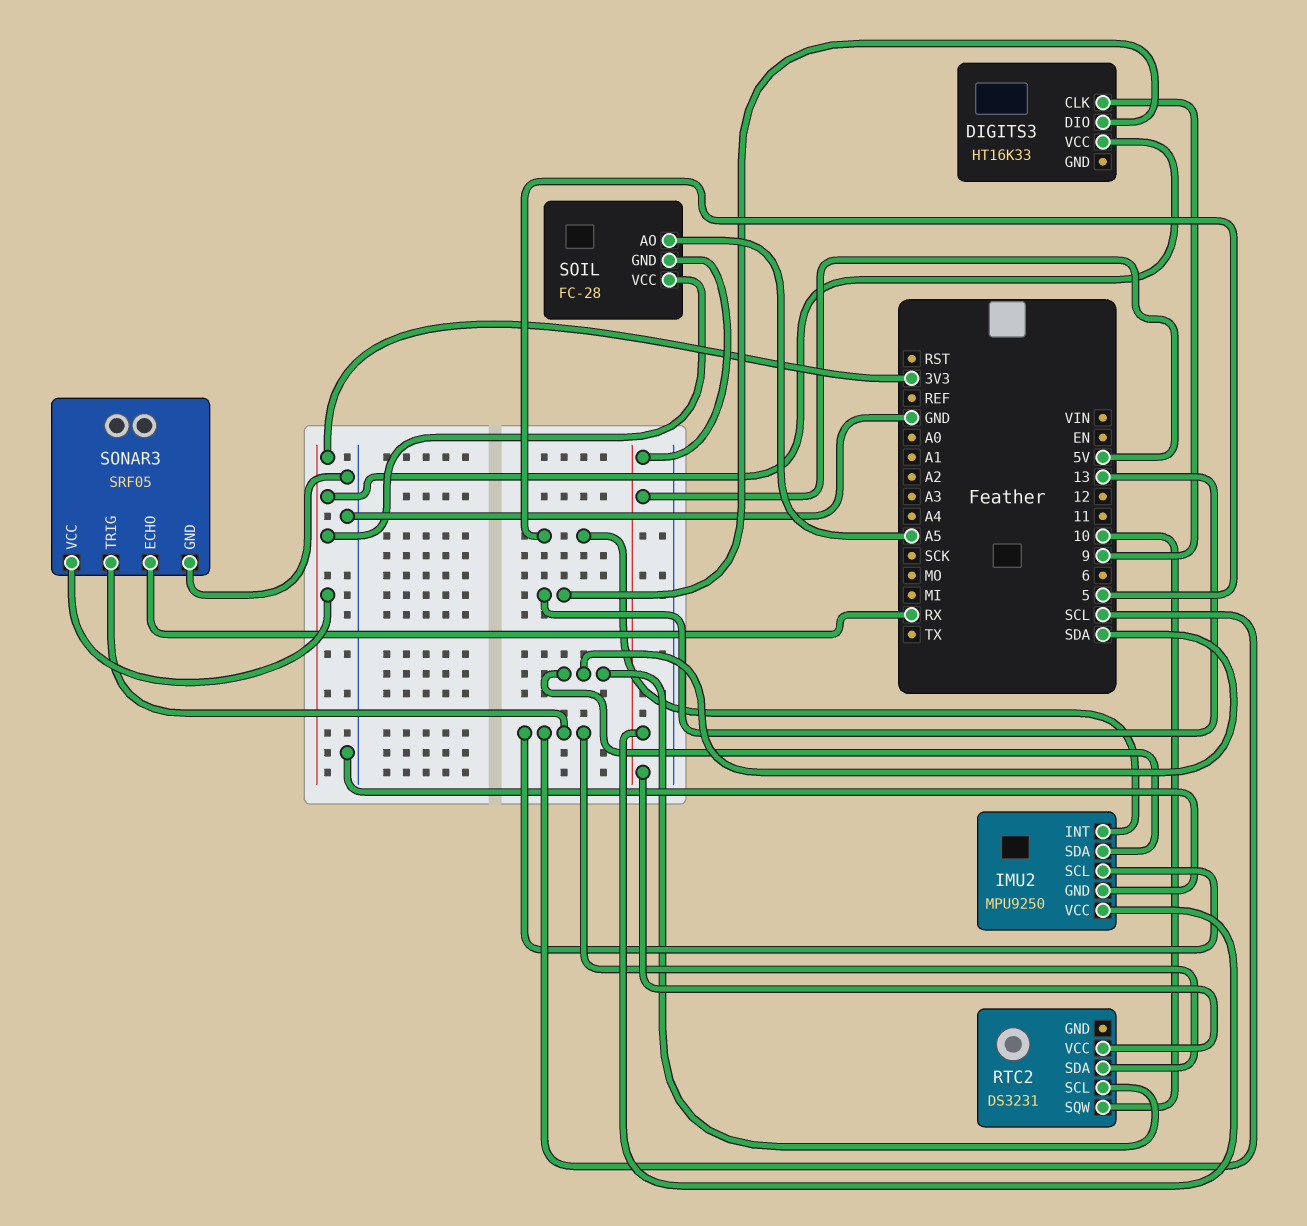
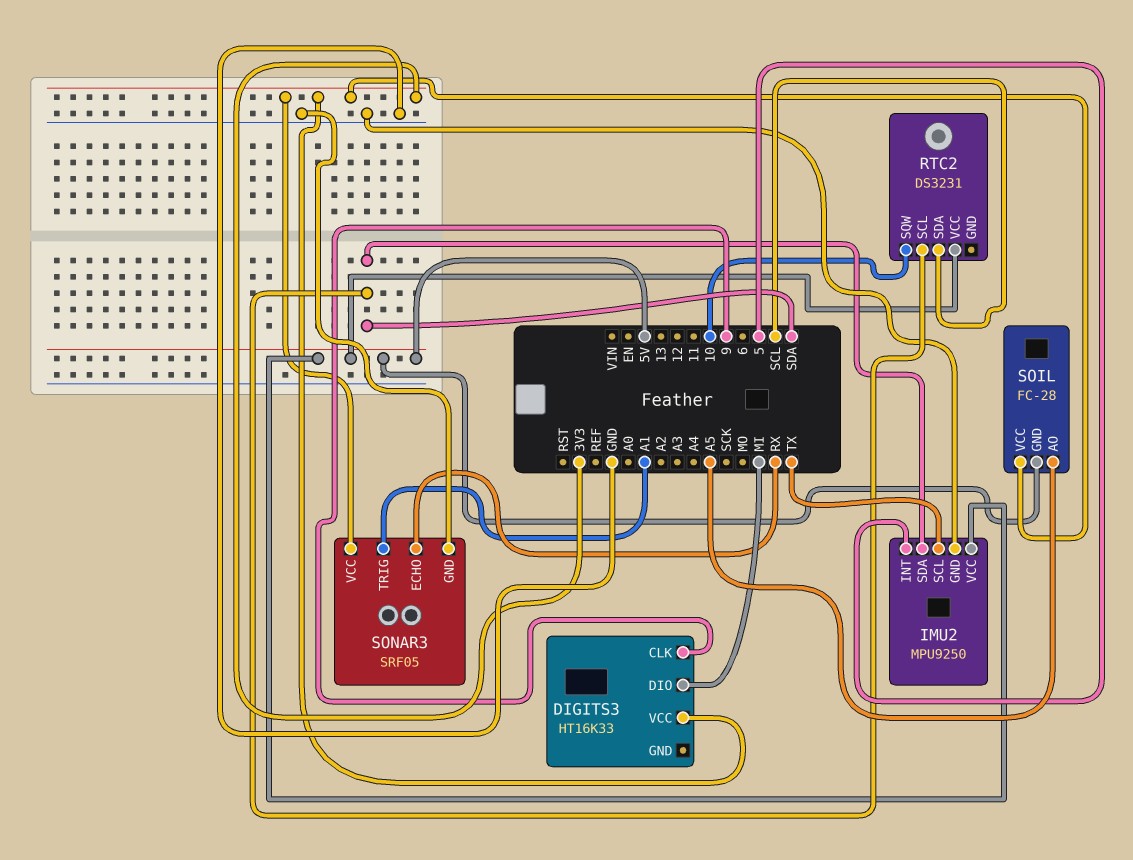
DIGITS3 pin DIO: 13 -> MI
IMU2 pin SCL: SCL -> TX
SONAR3 pin TRIG: SCL -> A1

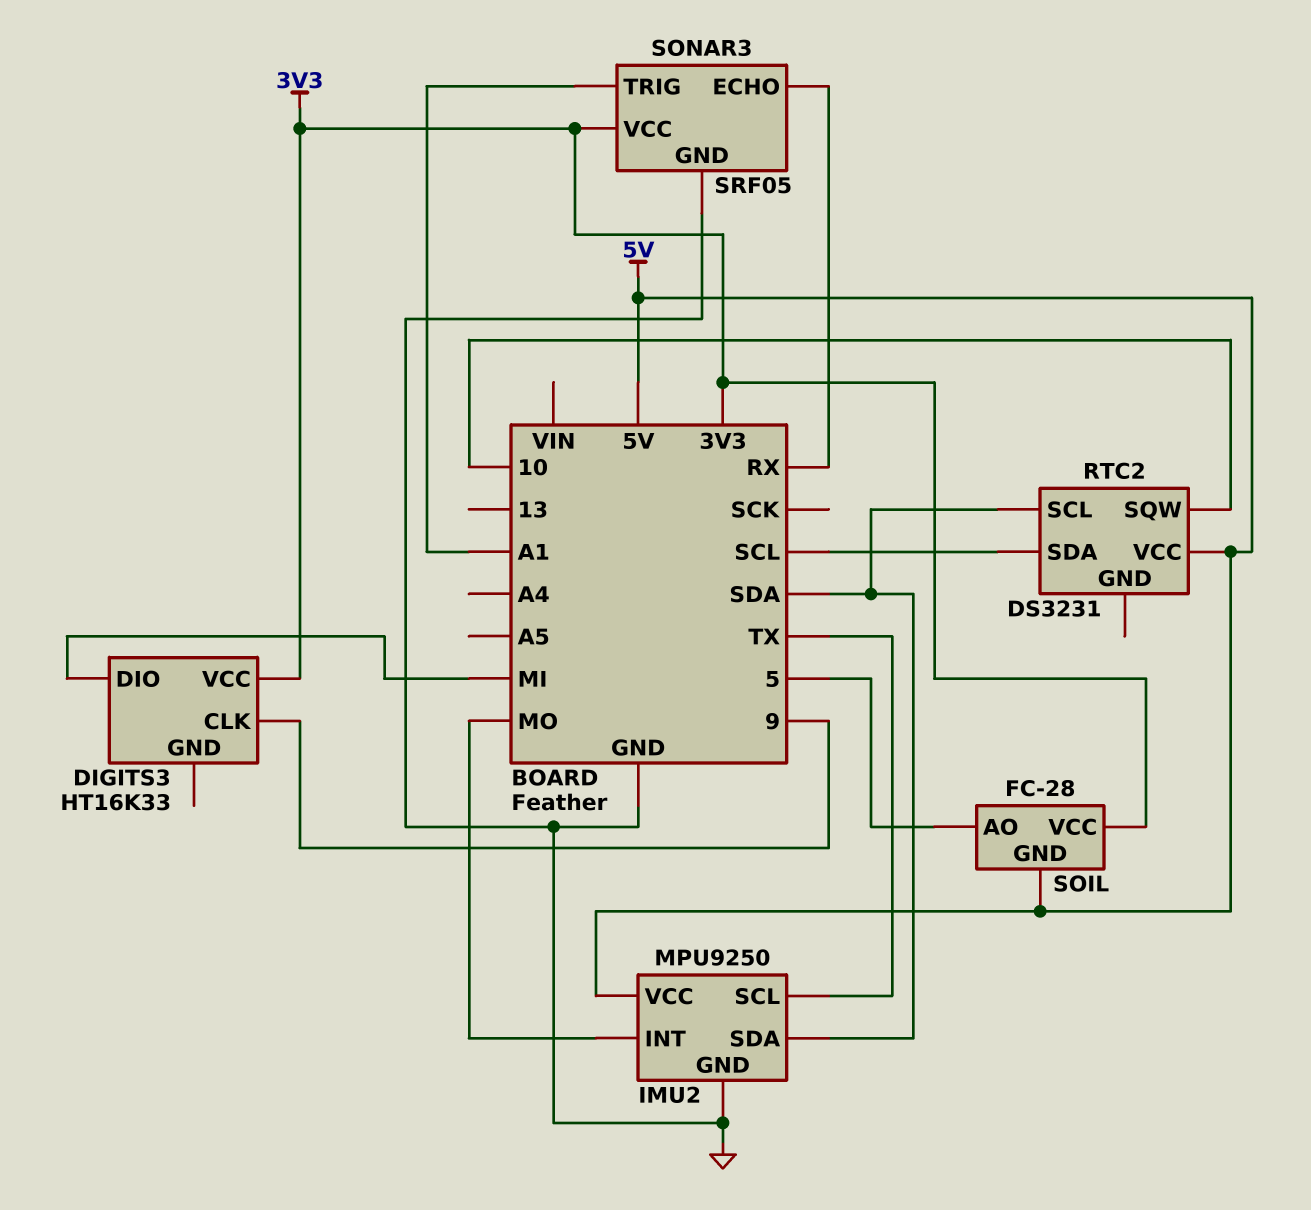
IMU2 pin INT: 5 -> MO
SOIL pin AO: A5 -> 5

